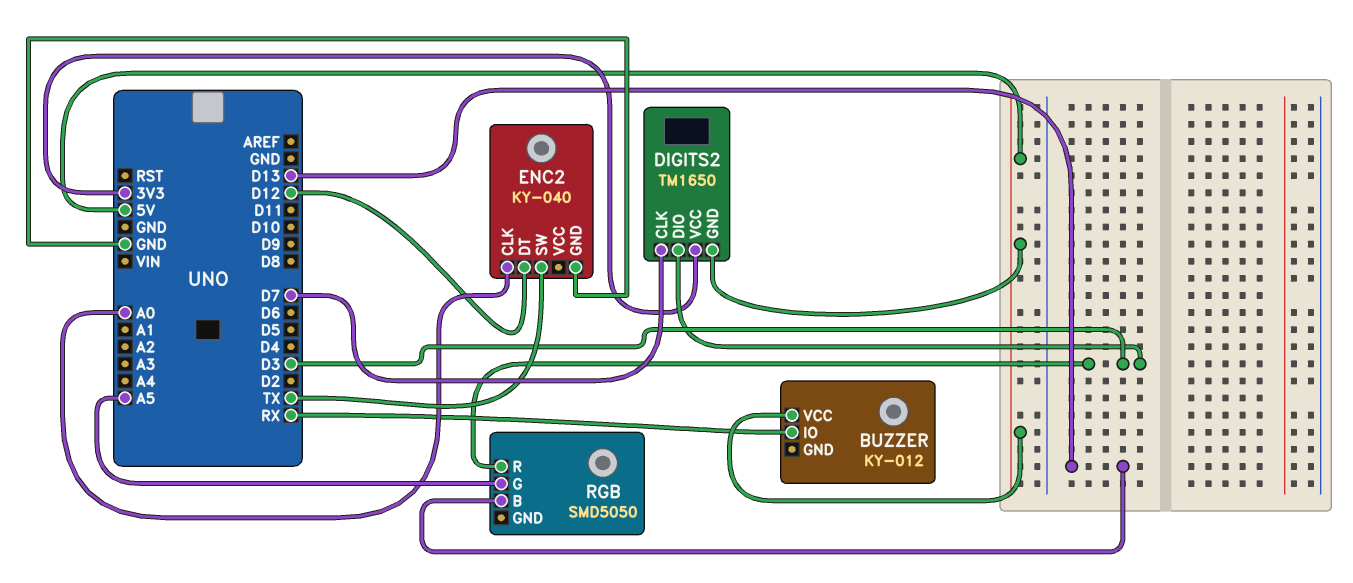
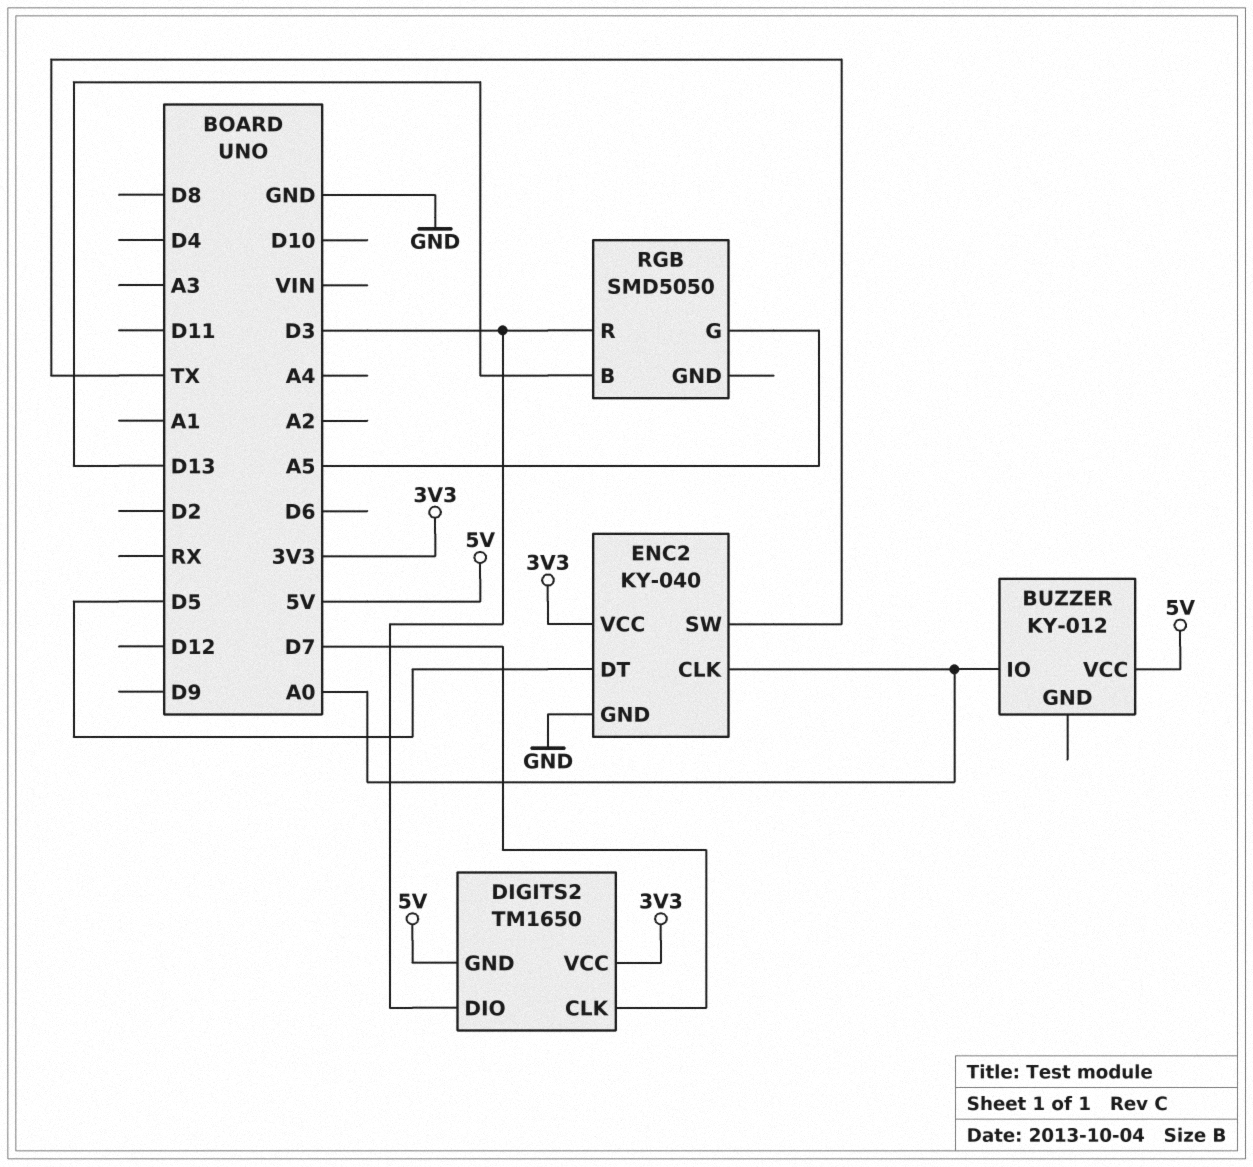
BUZZER pin IO: RX -> A0
ENC2 pin DT: D12 -> D5
ENC2 pin VCC: none -> 3V3

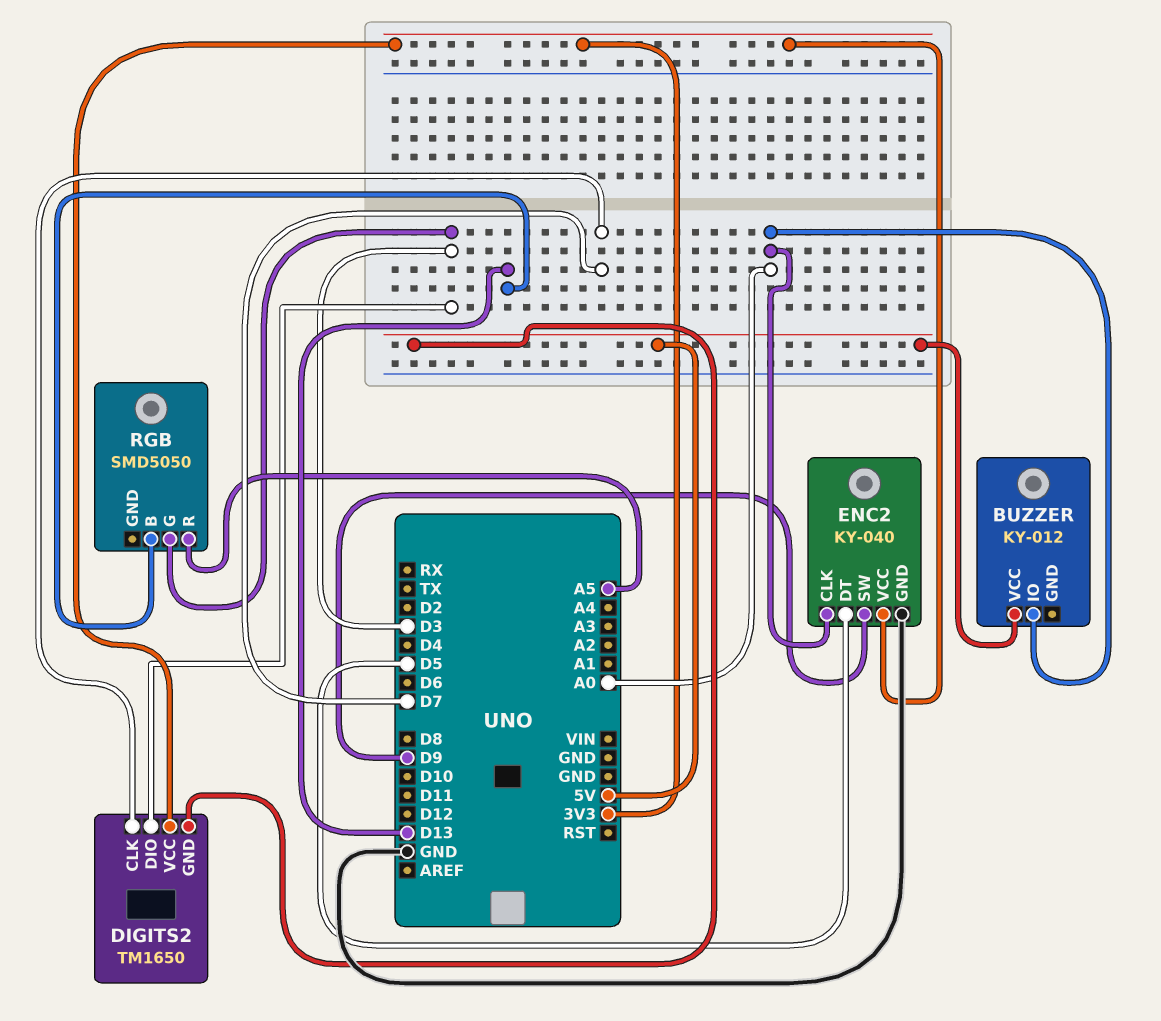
ENC2 pin SW: TX -> D9
RGB pin G: A5 -> D3
RGB pin R: D3 -> A5

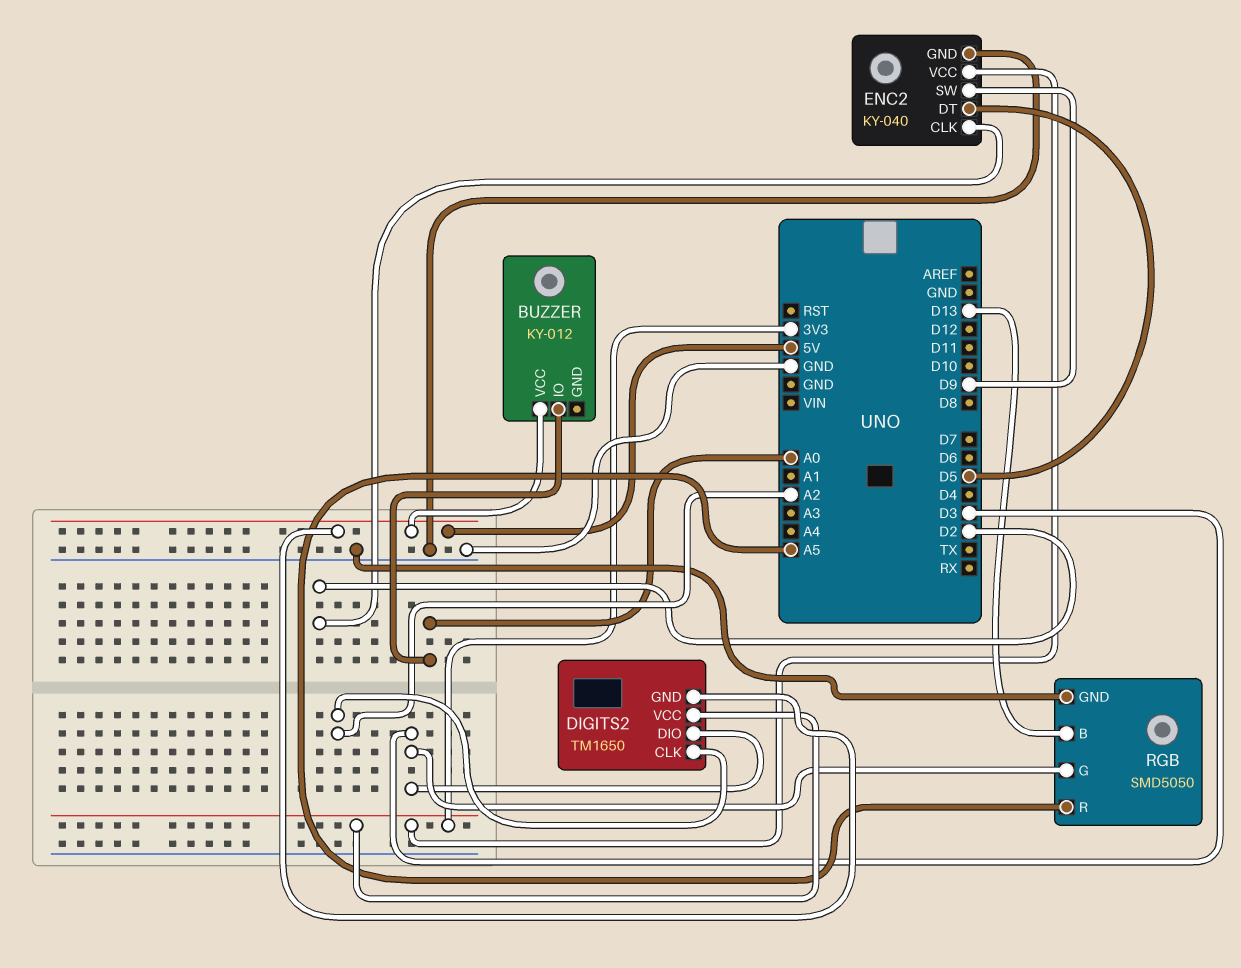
DIGITS2 pin CLK: D7 -> A2
ENC2 pin CLK: A0 -> D2
RGB pin GND: none -> GND

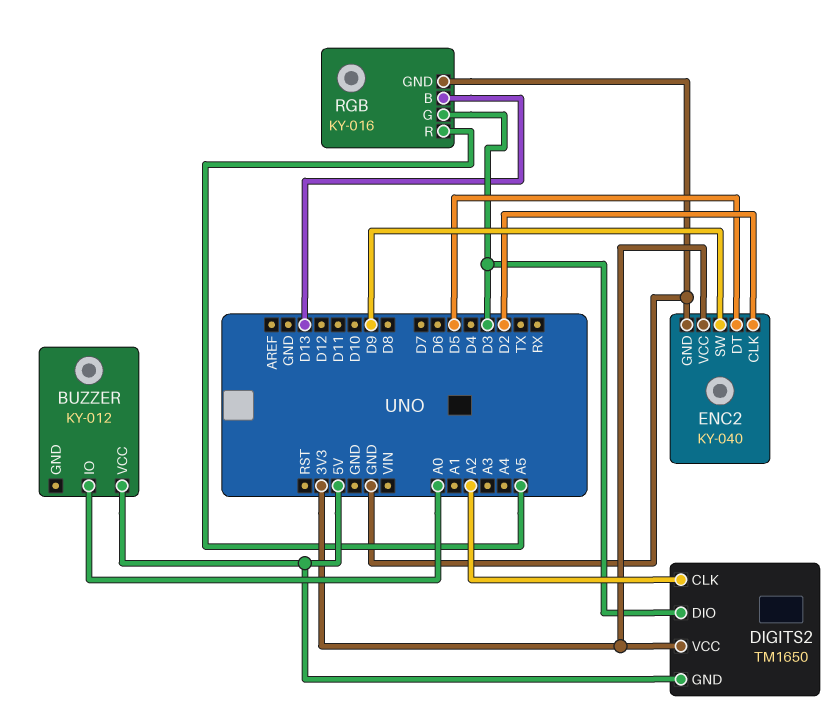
RGB: SMD5050 -> KY-016

